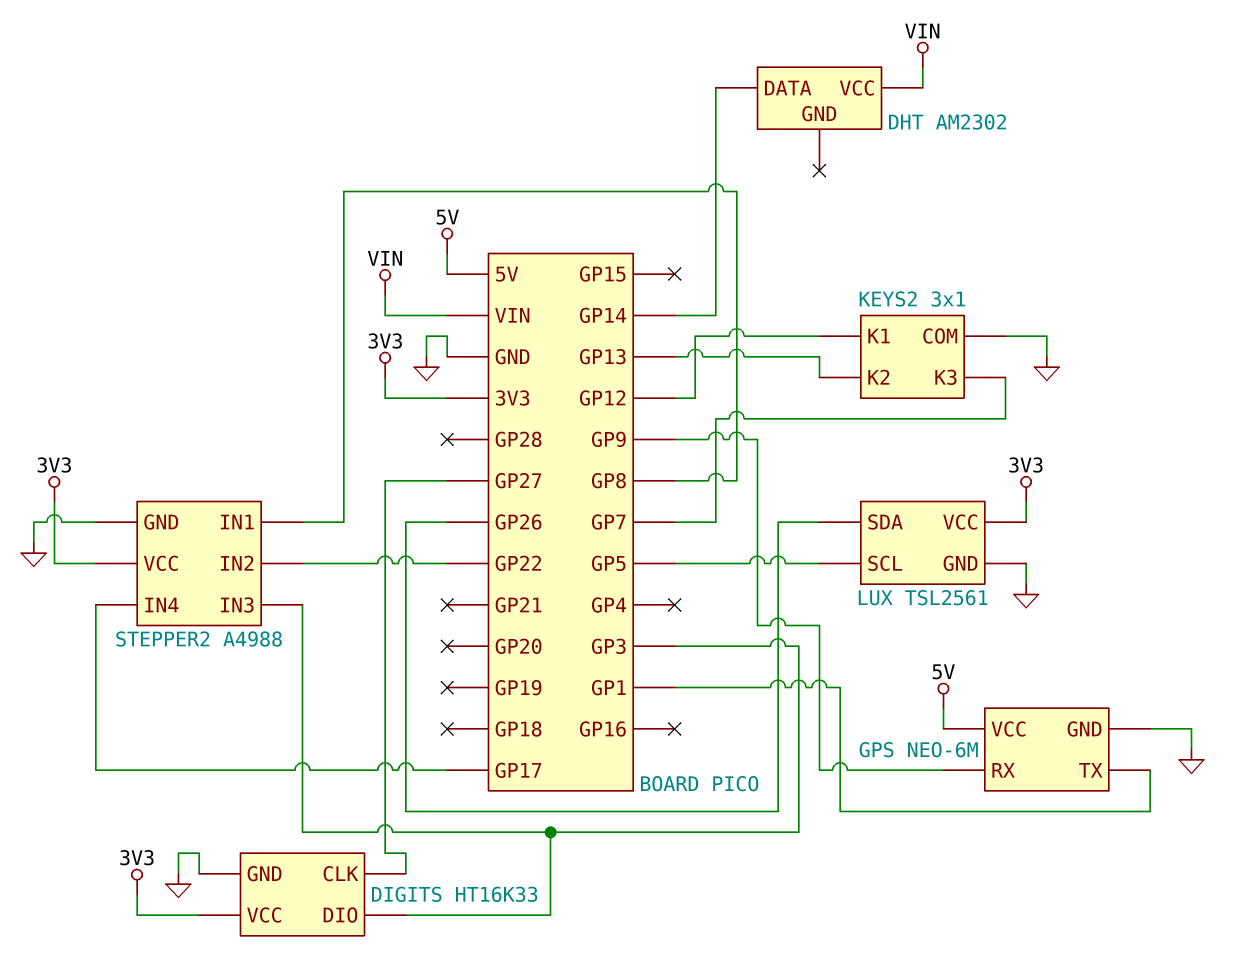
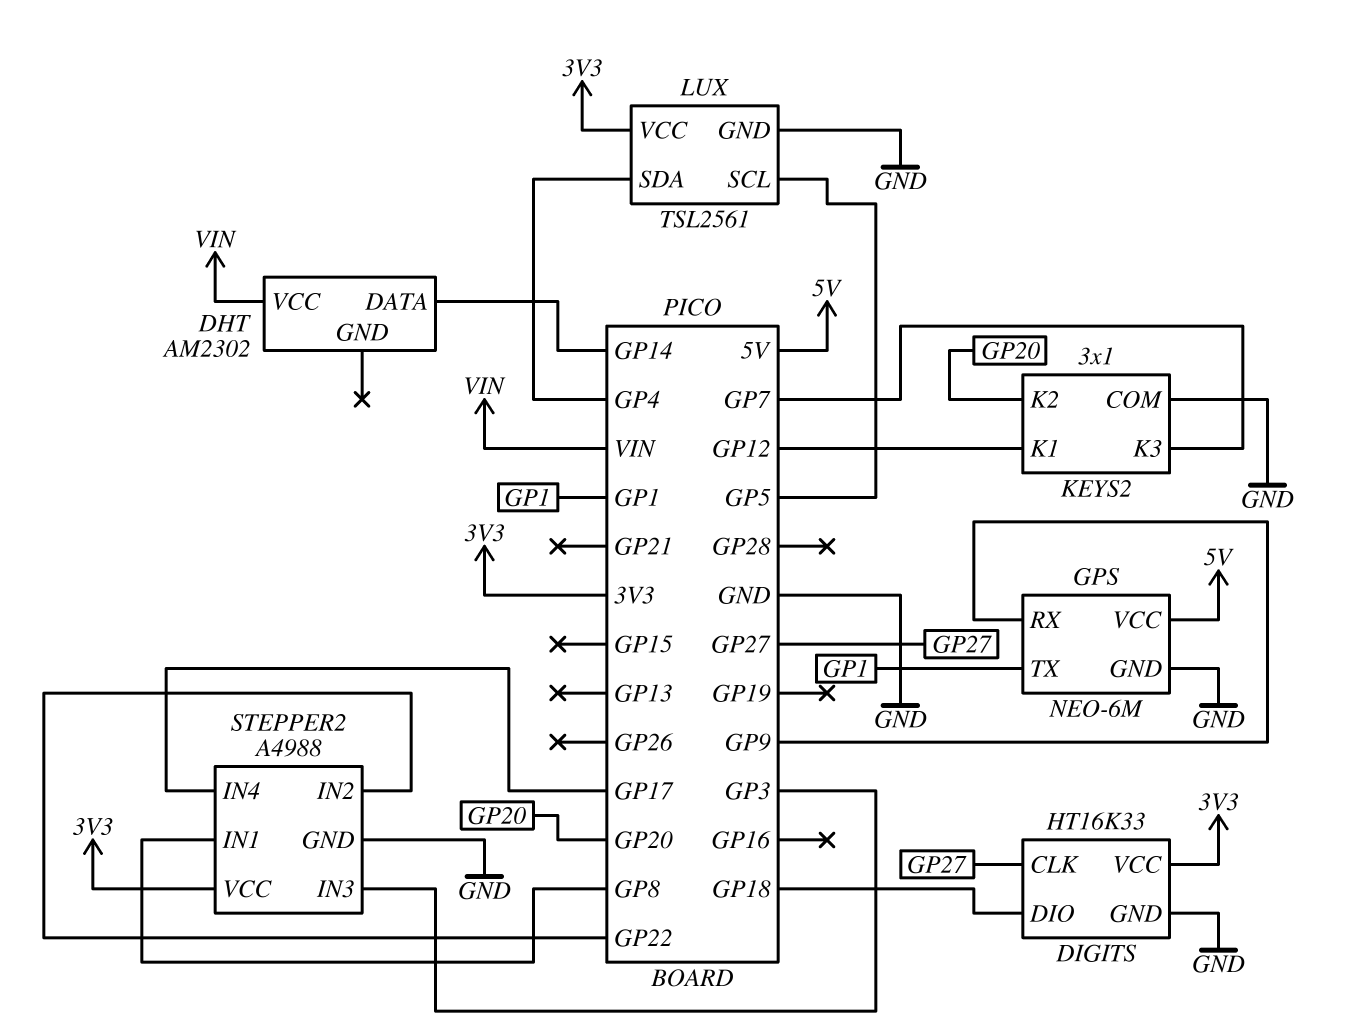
DIGITS pin DIO: GP3 -> GP18
KEYS2 pin K2: GP13 -> GP20
LUX pin SDA: GP26 -> GP4

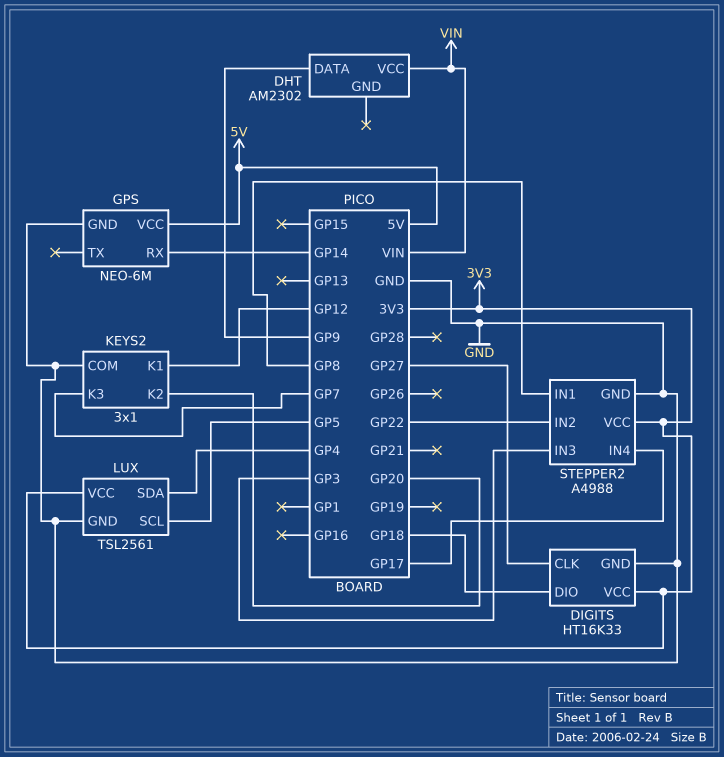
DHT pin DATA: GP14 -> GP9
GPS pin RX: GP9 -> GP14
GPS pin TX: GP1 -> none

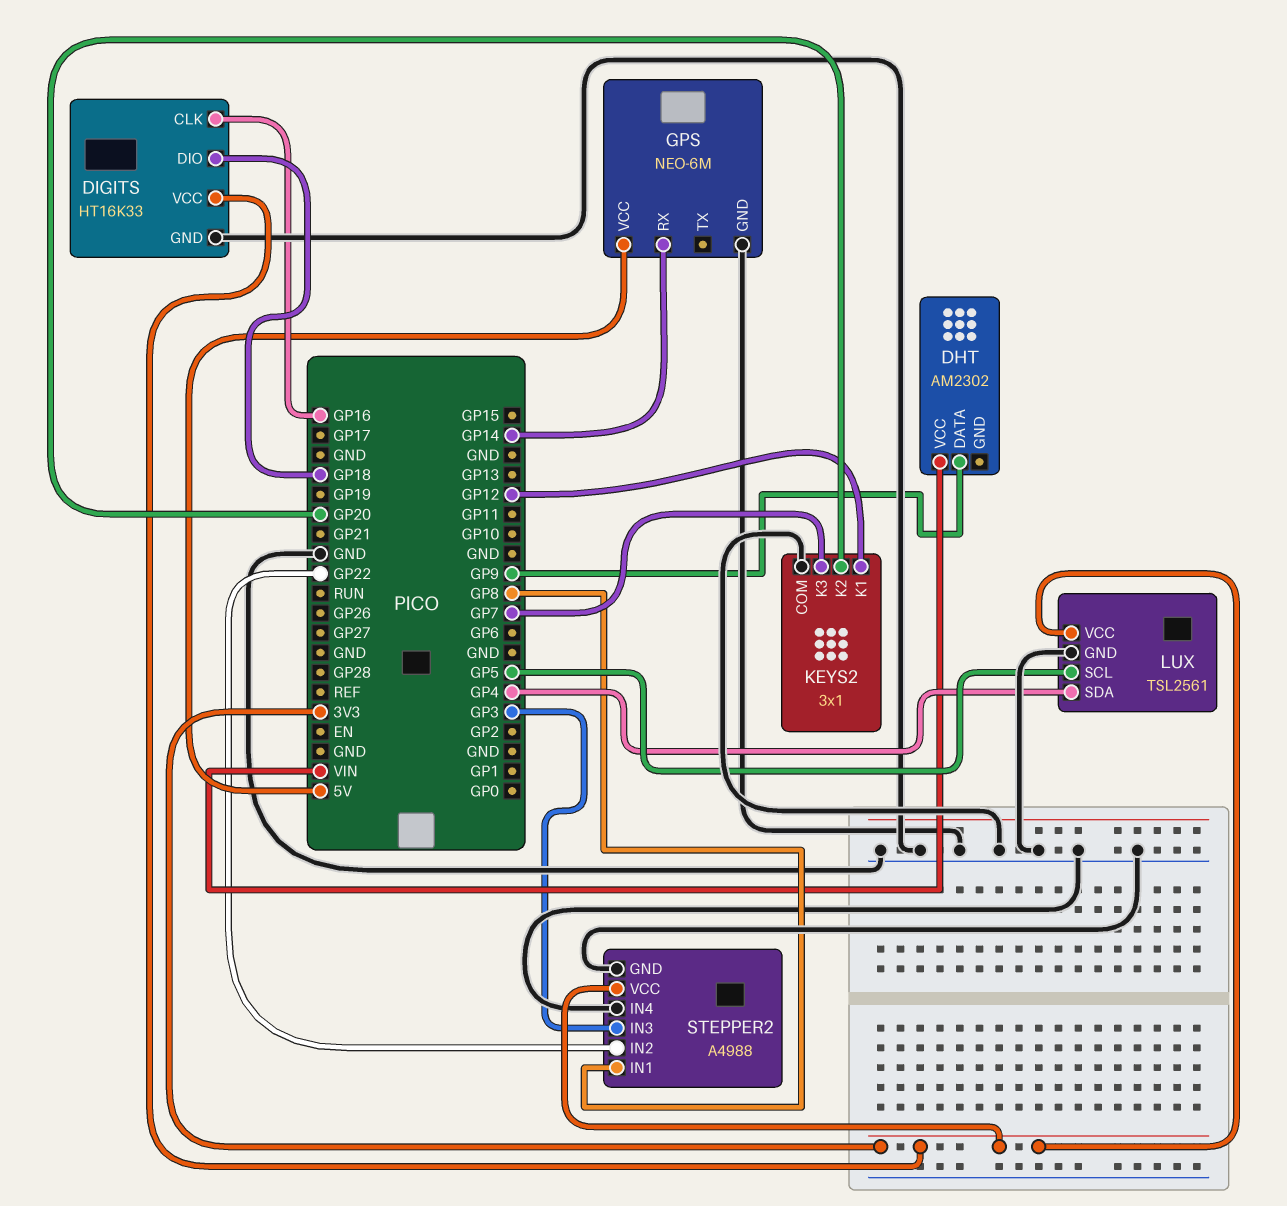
DIGITS pin CLK: GP27 -> GP16
STEPPER2 pin IN4: GP17 -> GND

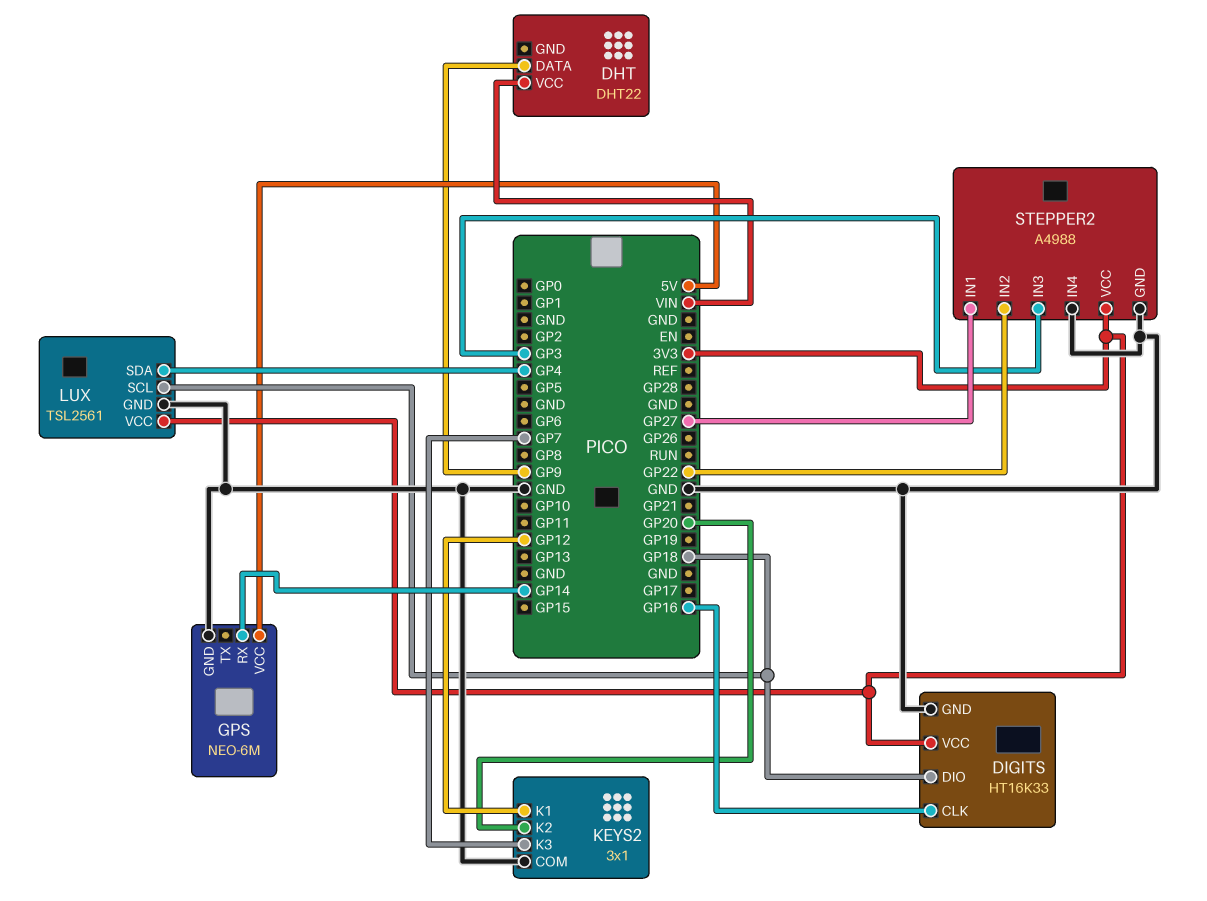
DHT: AM2302 -> DHT22
LUX pin SCL: GP5 -> GP18
STEPPER2 pin IN1: GP8 -> GP27

